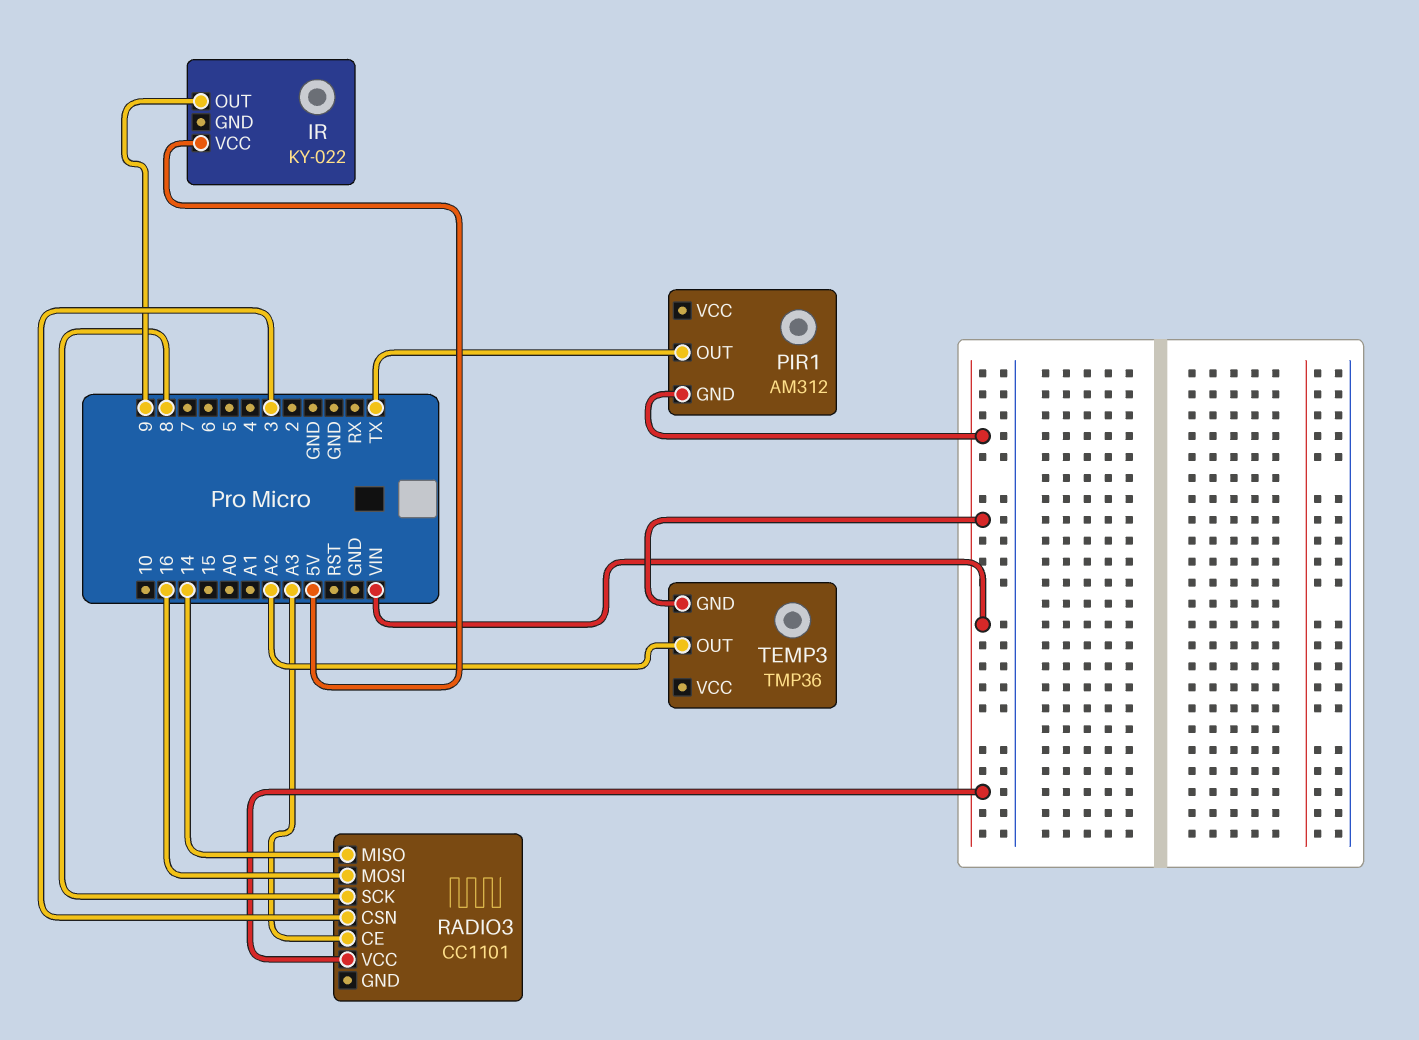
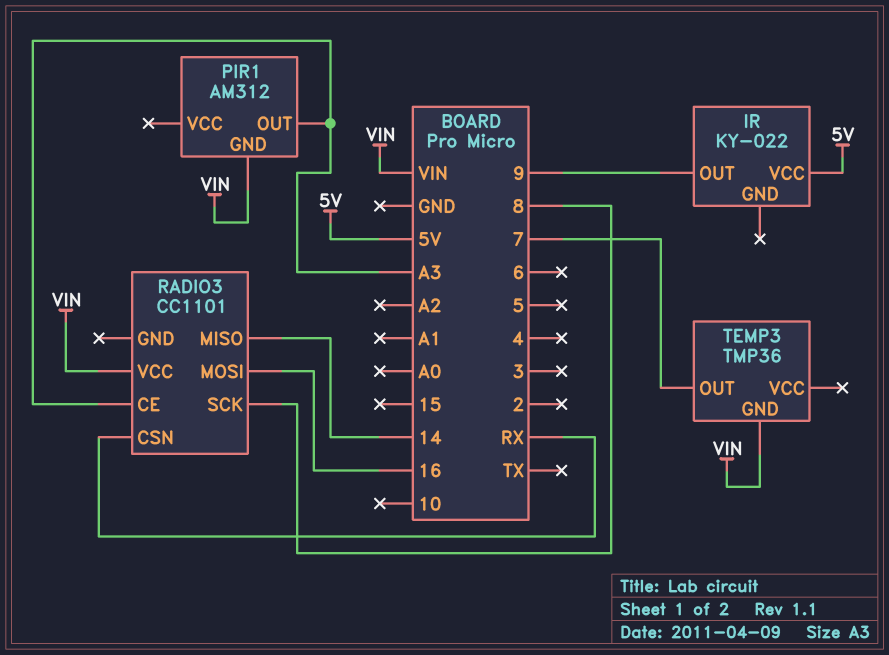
PIR1 pin OUT: TX -> A3
RADIO3 pin CSN: 3 -> RX
TEMP3 pin OUT: A2 -> 7

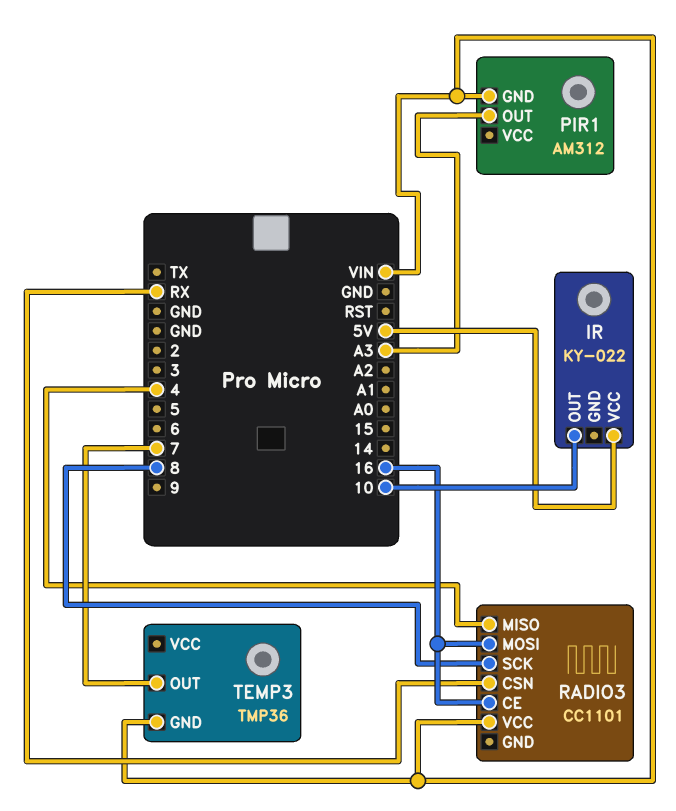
IR pin OUT: 9 -> 10
RADIO3 pin CE: A3 -> 16
RADIO3 pin MISO: 14 -> 4

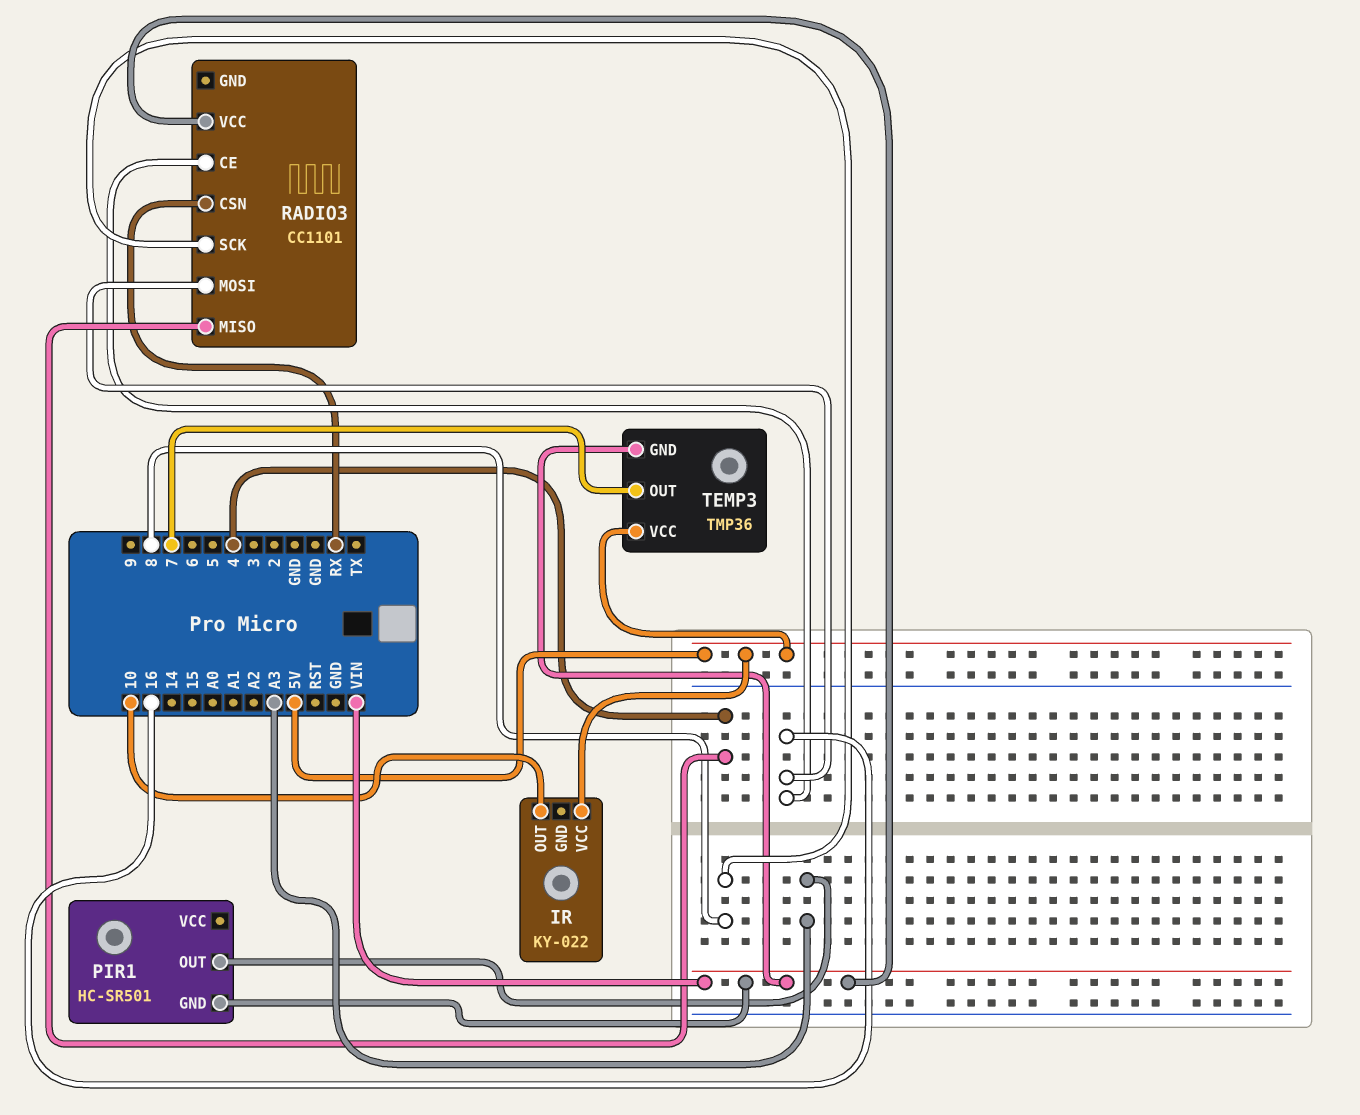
PIR1: AM312 -> HC-SR501
TEMP3 pin VCC: none -> 5V

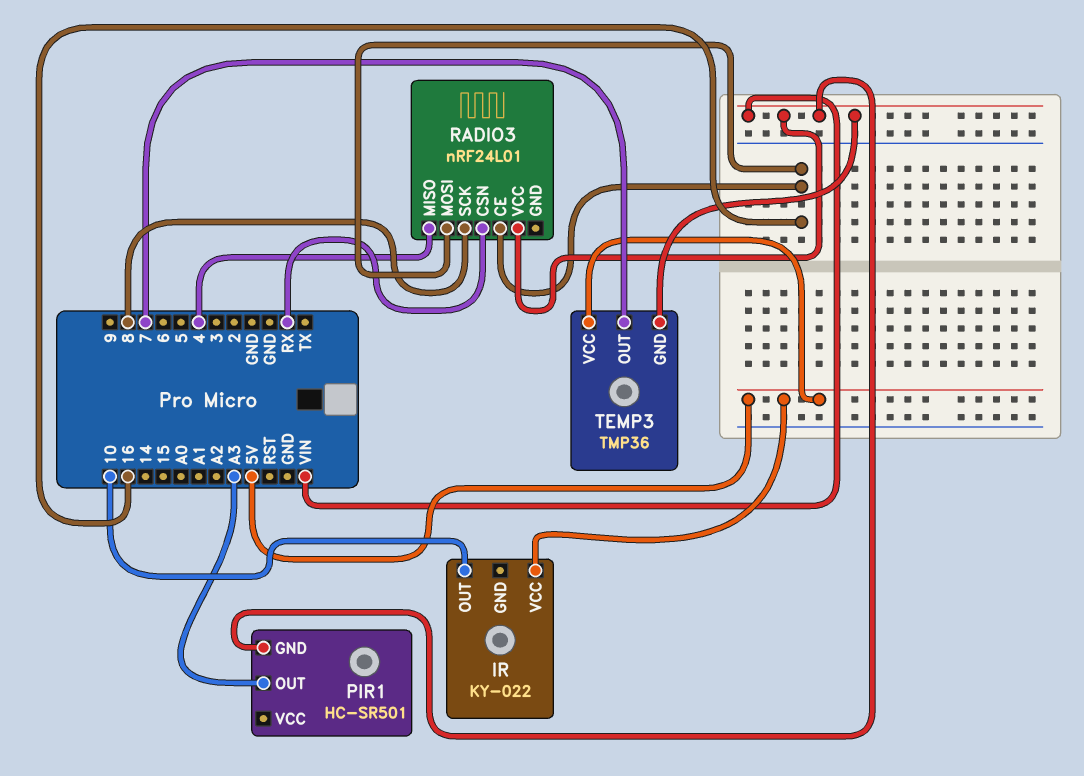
RADIO3: CC1101 -> nRF24L01

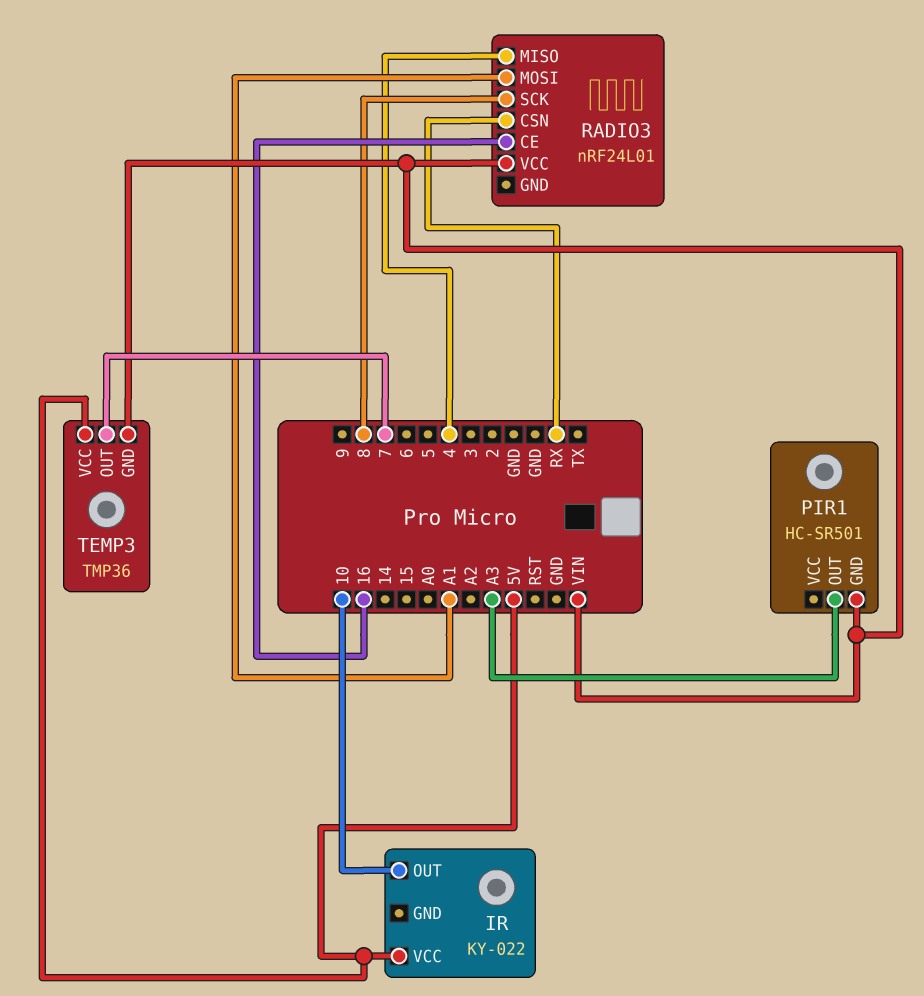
RADIO3 pin MOSI: 16 -> A1

